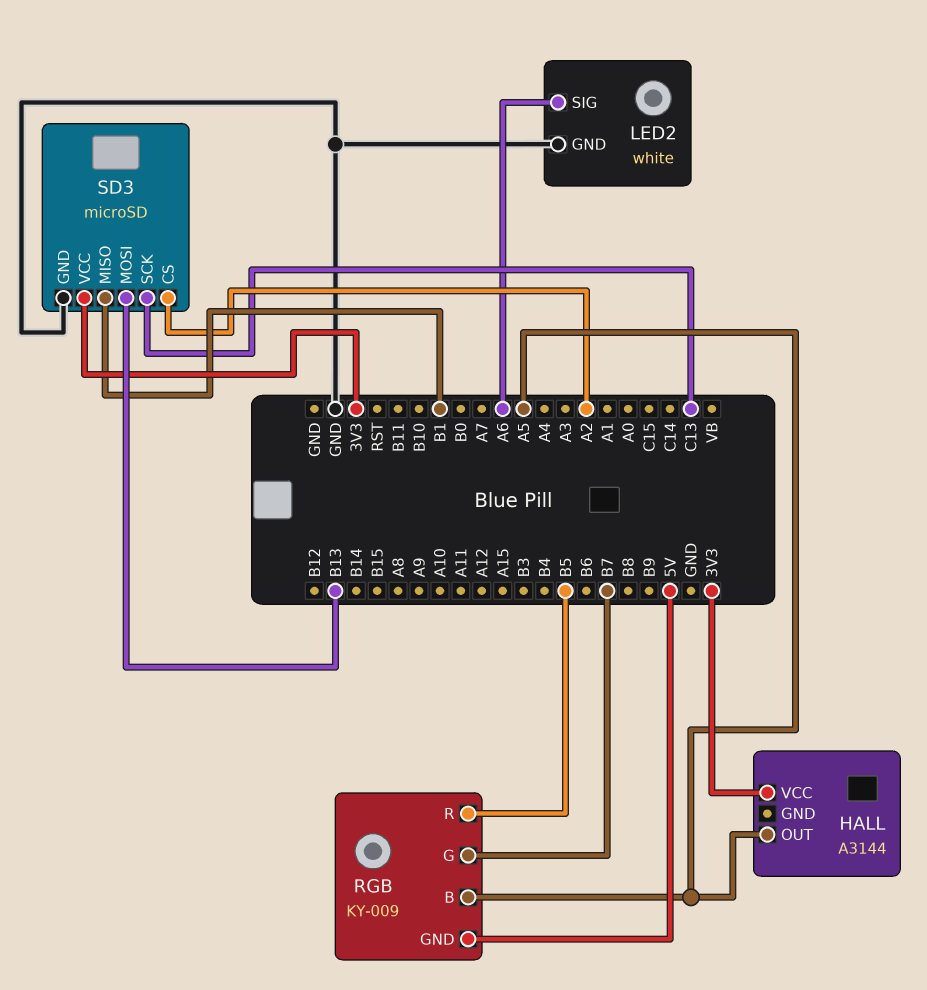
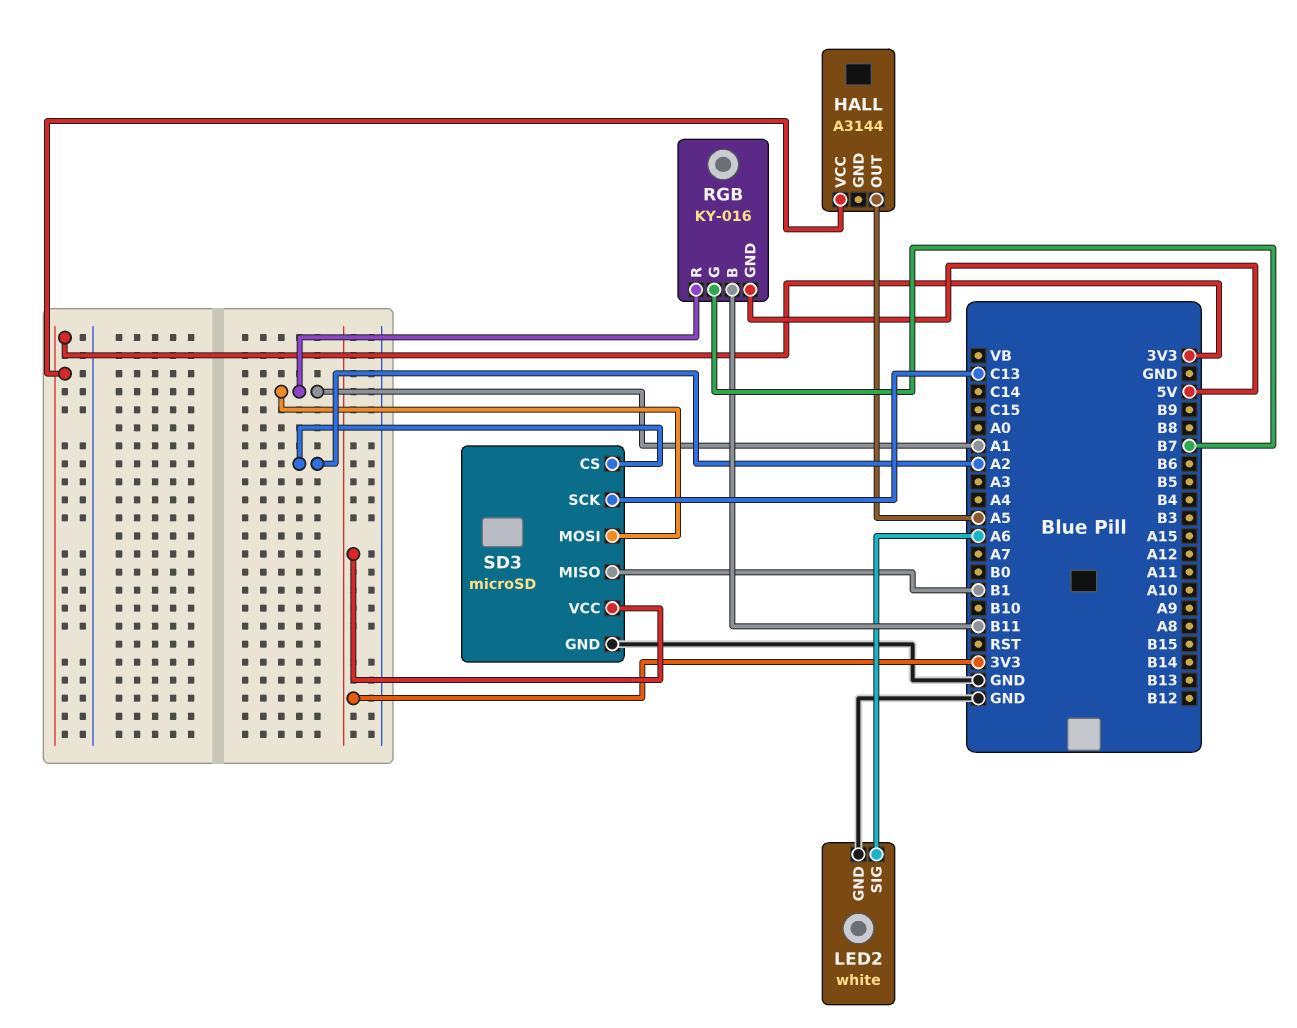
RGB: KY-009 -> KY-016
RGB pin B: A5 -> B11
RGB pin R: B5 -> A1
SD3 pin MOSI: B13 -> A1

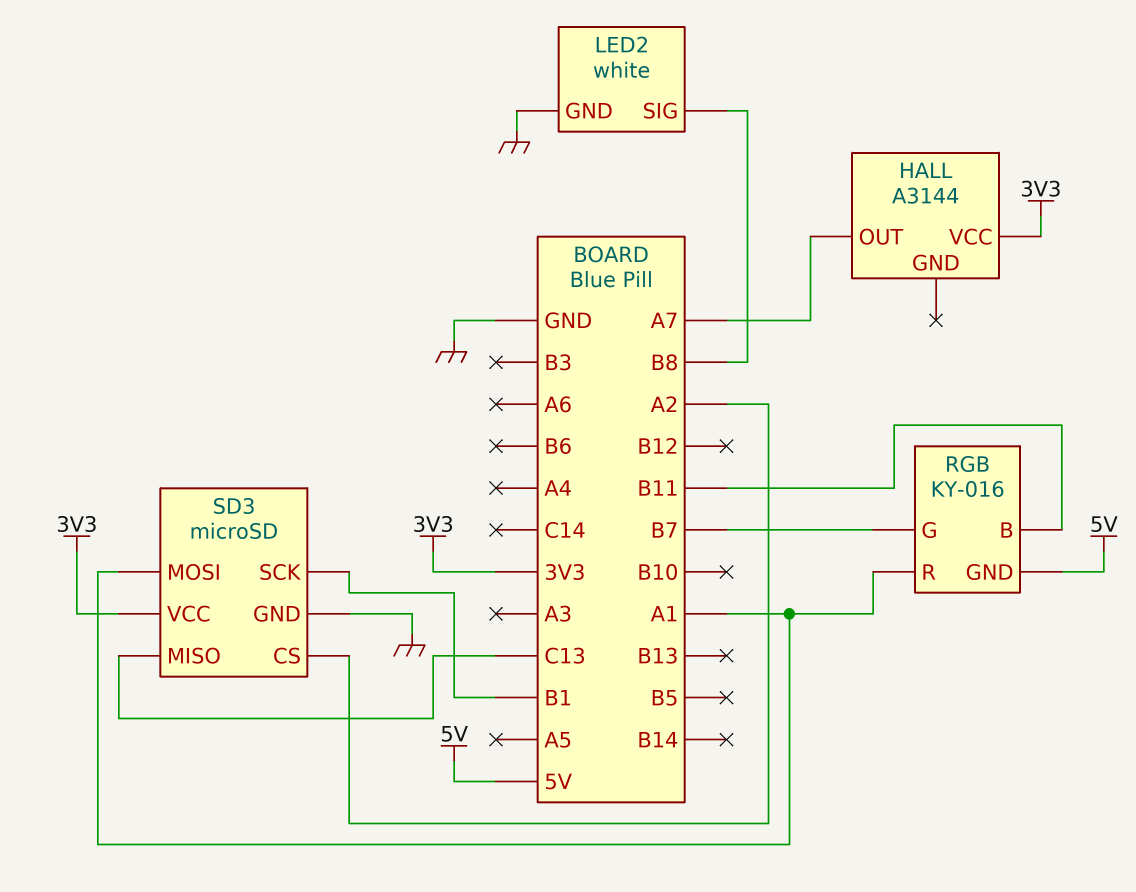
HALL pin OUT: A5 -> A7
LED2 pin SIG: A6 -> B8
SD3 pin MISO: B1 -> C13
SD3 pin SCK: C13 -> B1

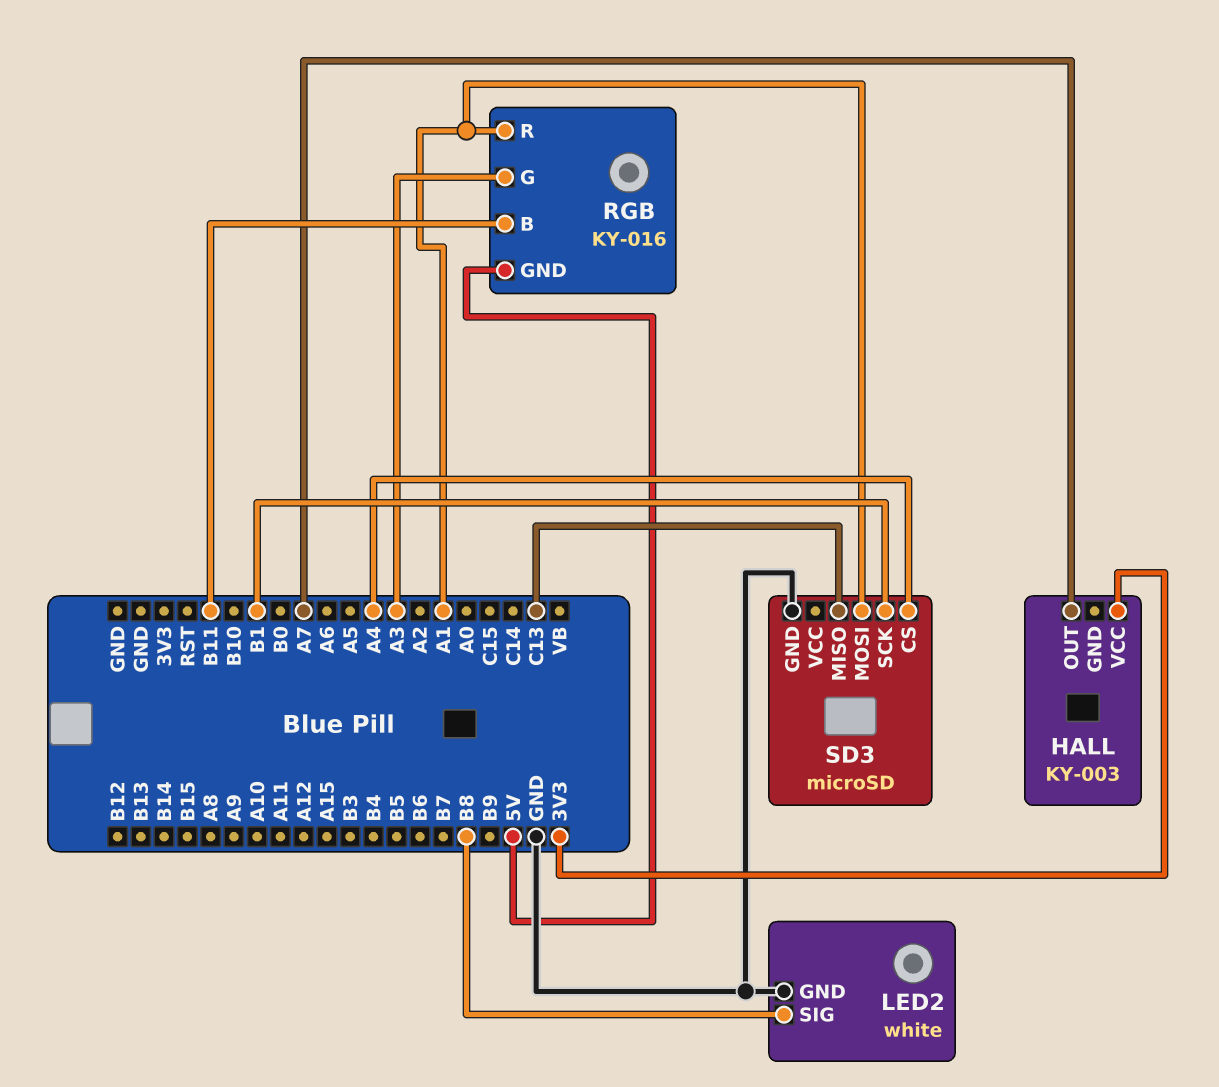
HALL: A3144 -> KY-003
RGB pin G: B7 -> A3
SD3 pin CS: A2 -> A4
SD3 pin VCC: 3V3 -> none

